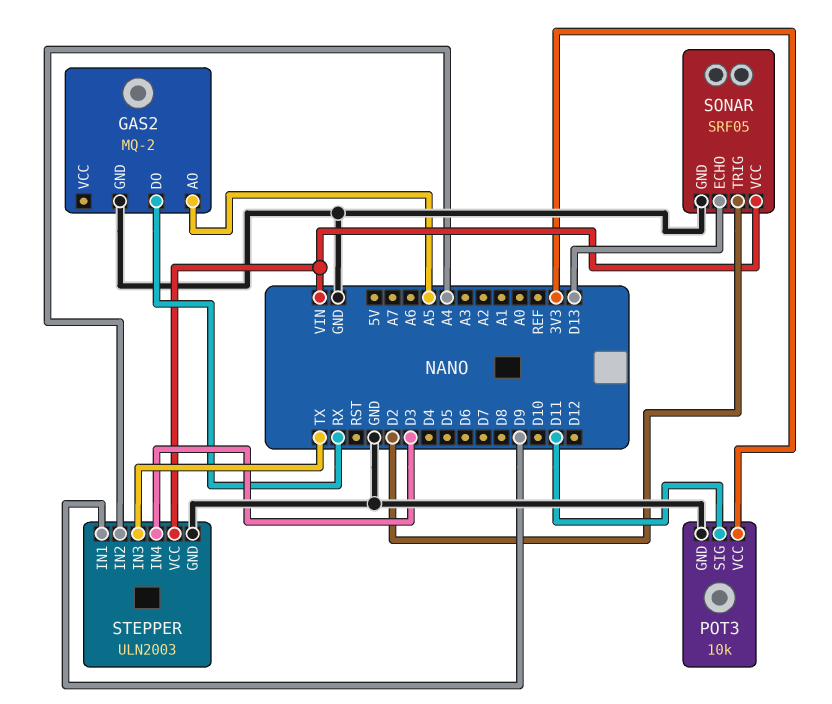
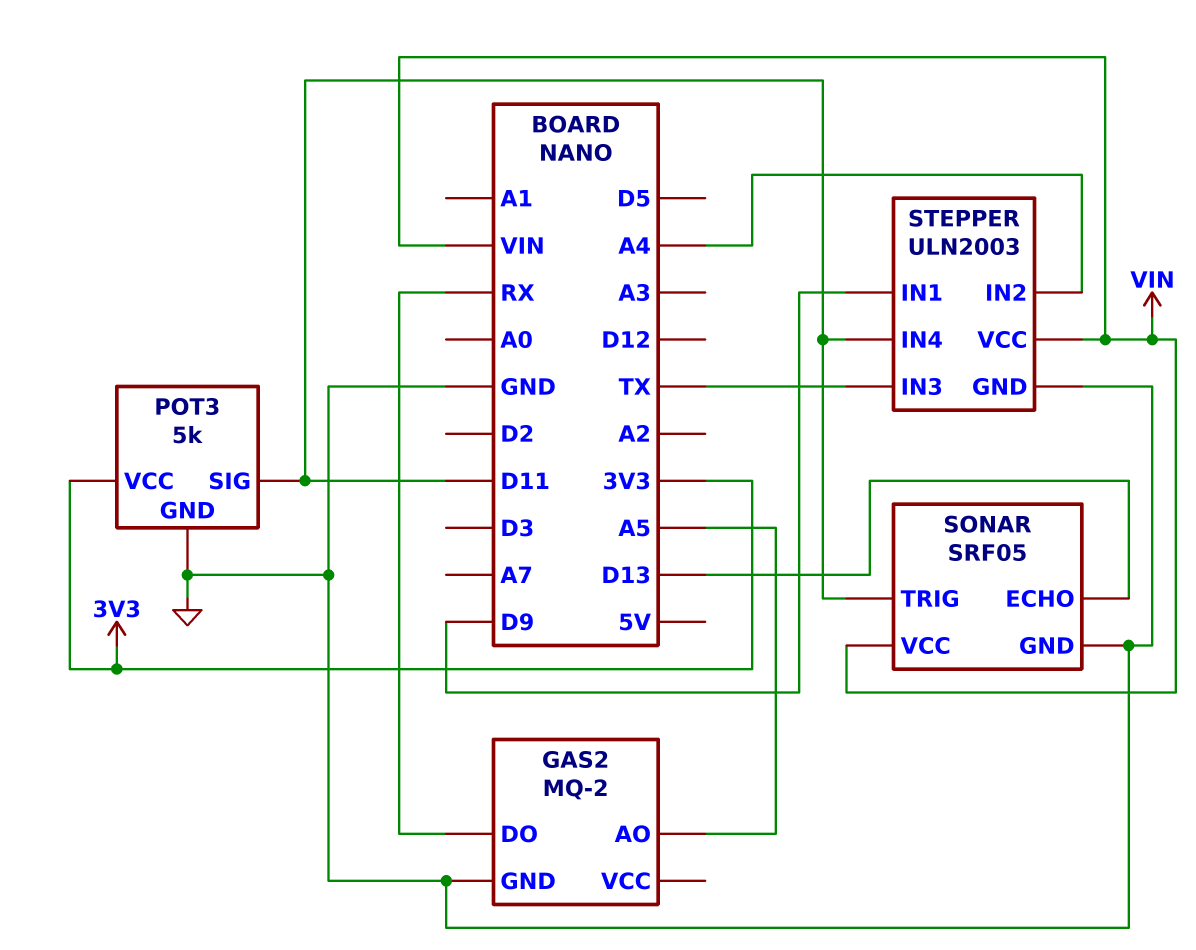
POT3: 10k -> 5k
SONAR pin TRIG: D2 -> D11
STEPPER pin IN4: D3 -> D11

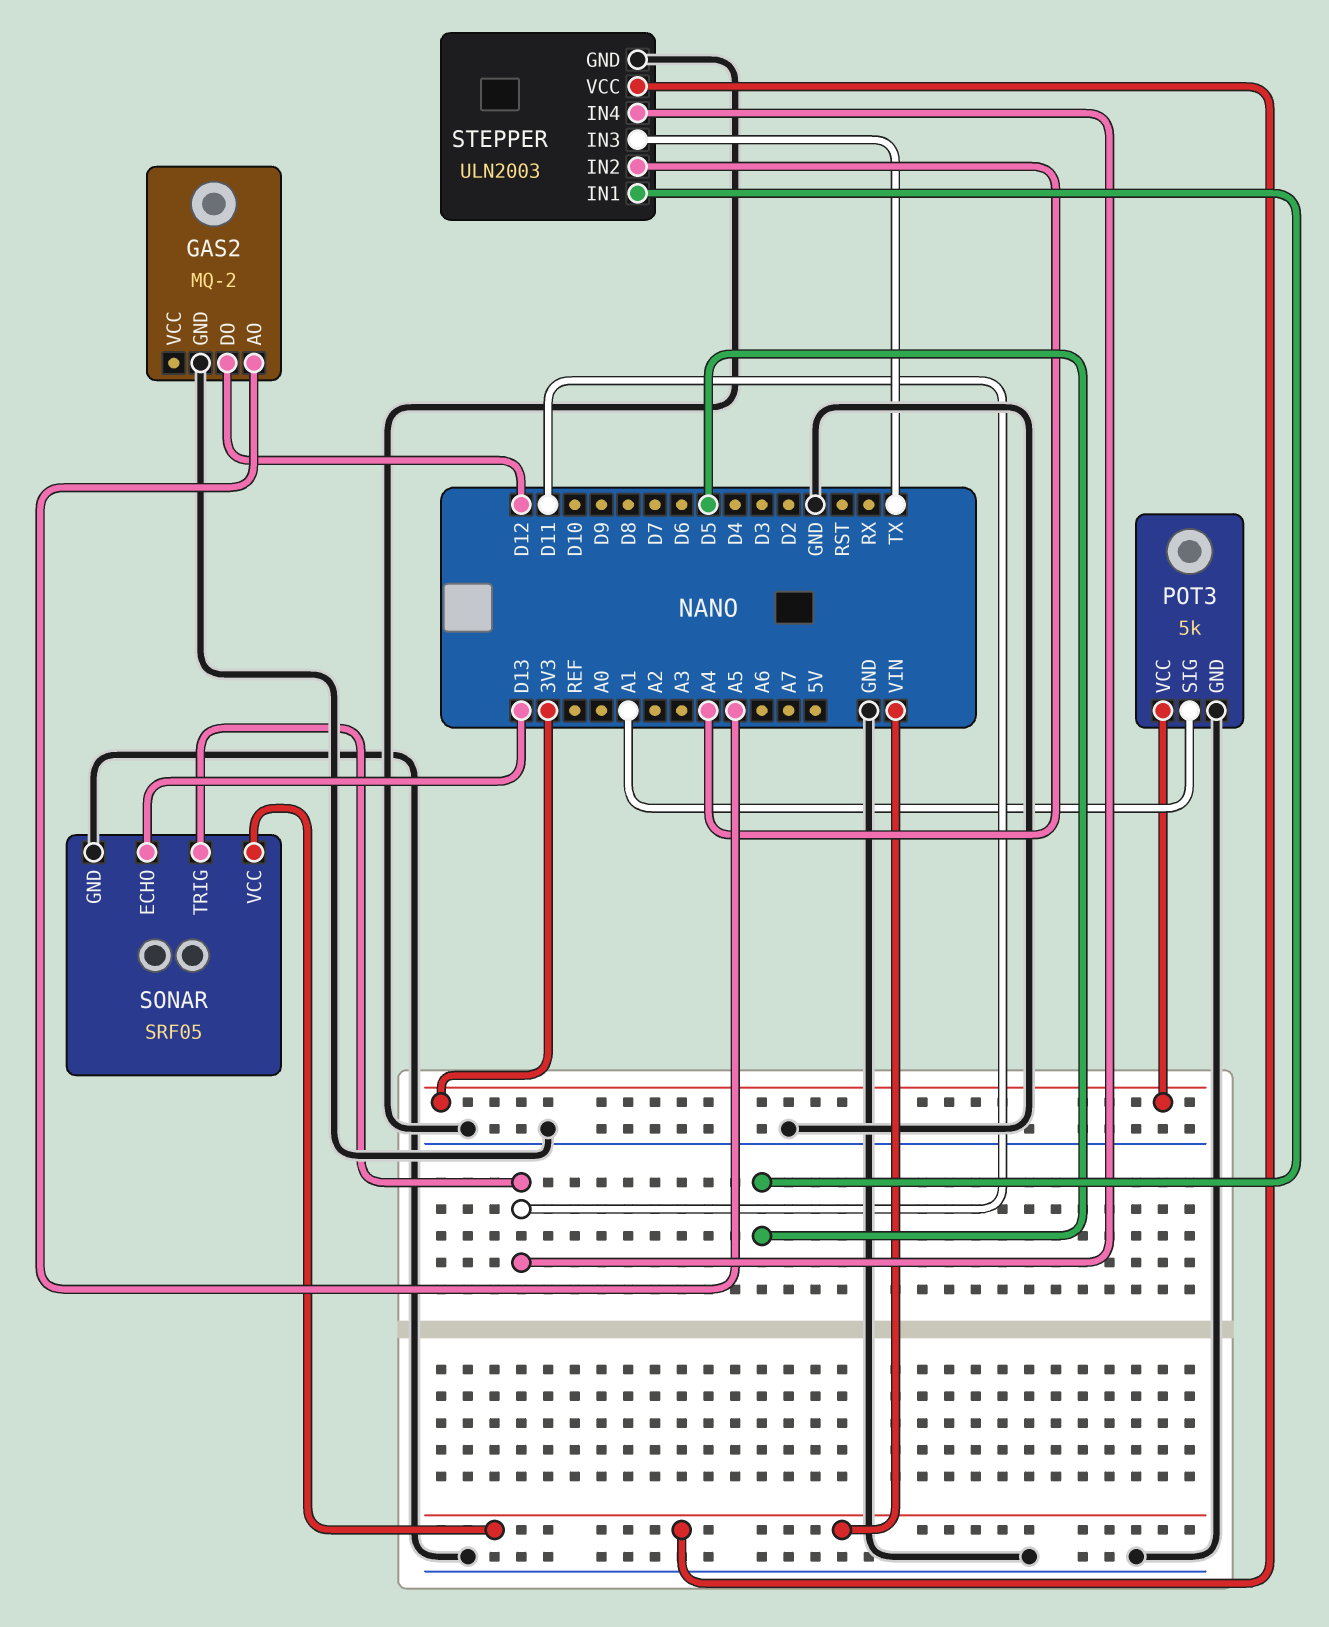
GAS2 pin DO: RX -> D12
POT3 pin SIG: D11 -> A1
STEPPER pin IN1: D9 -> D5

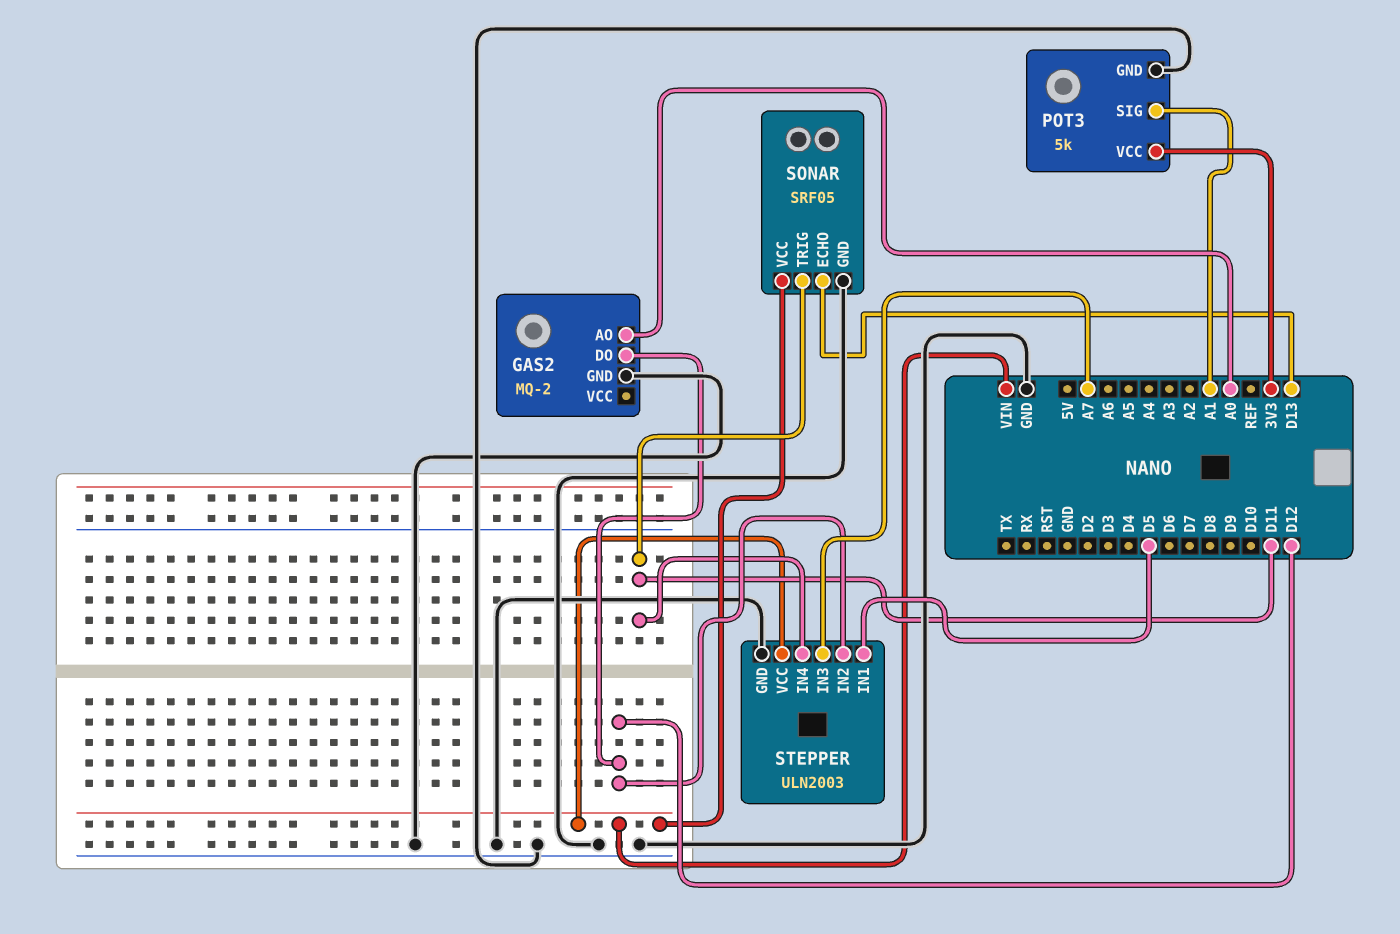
GAS2 pin AO: A5 -> A0
STEPPER pin IN2: A4 -> D12
STEPPER pin IN3: TX -> A7

